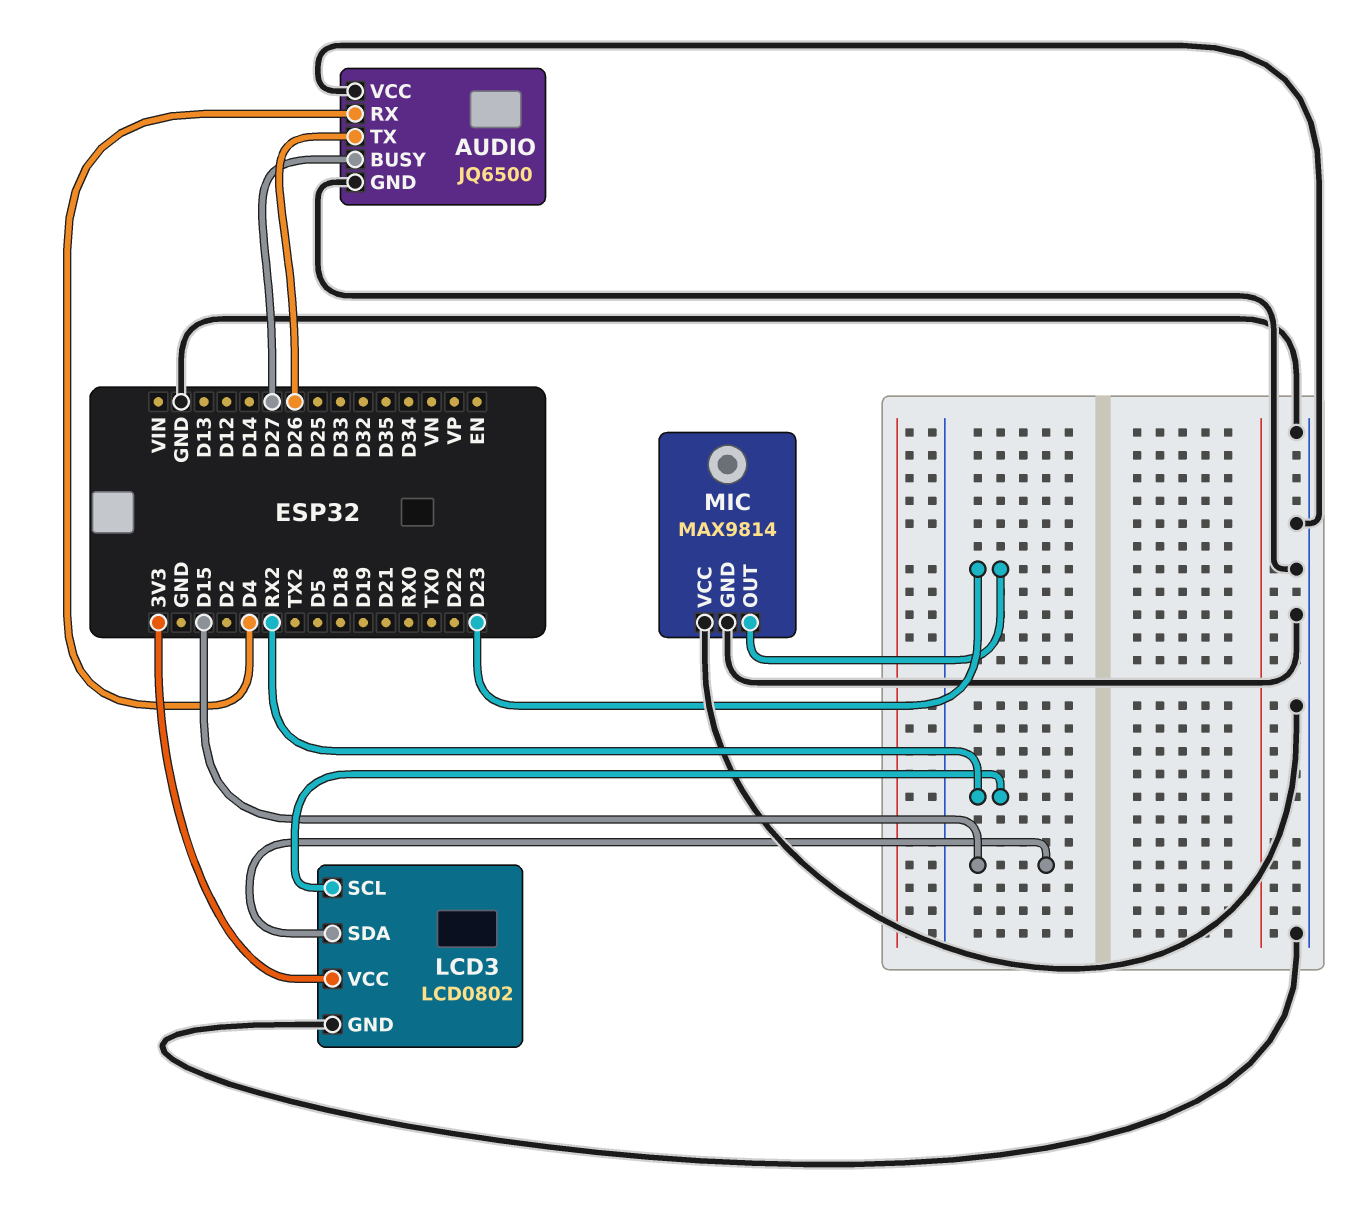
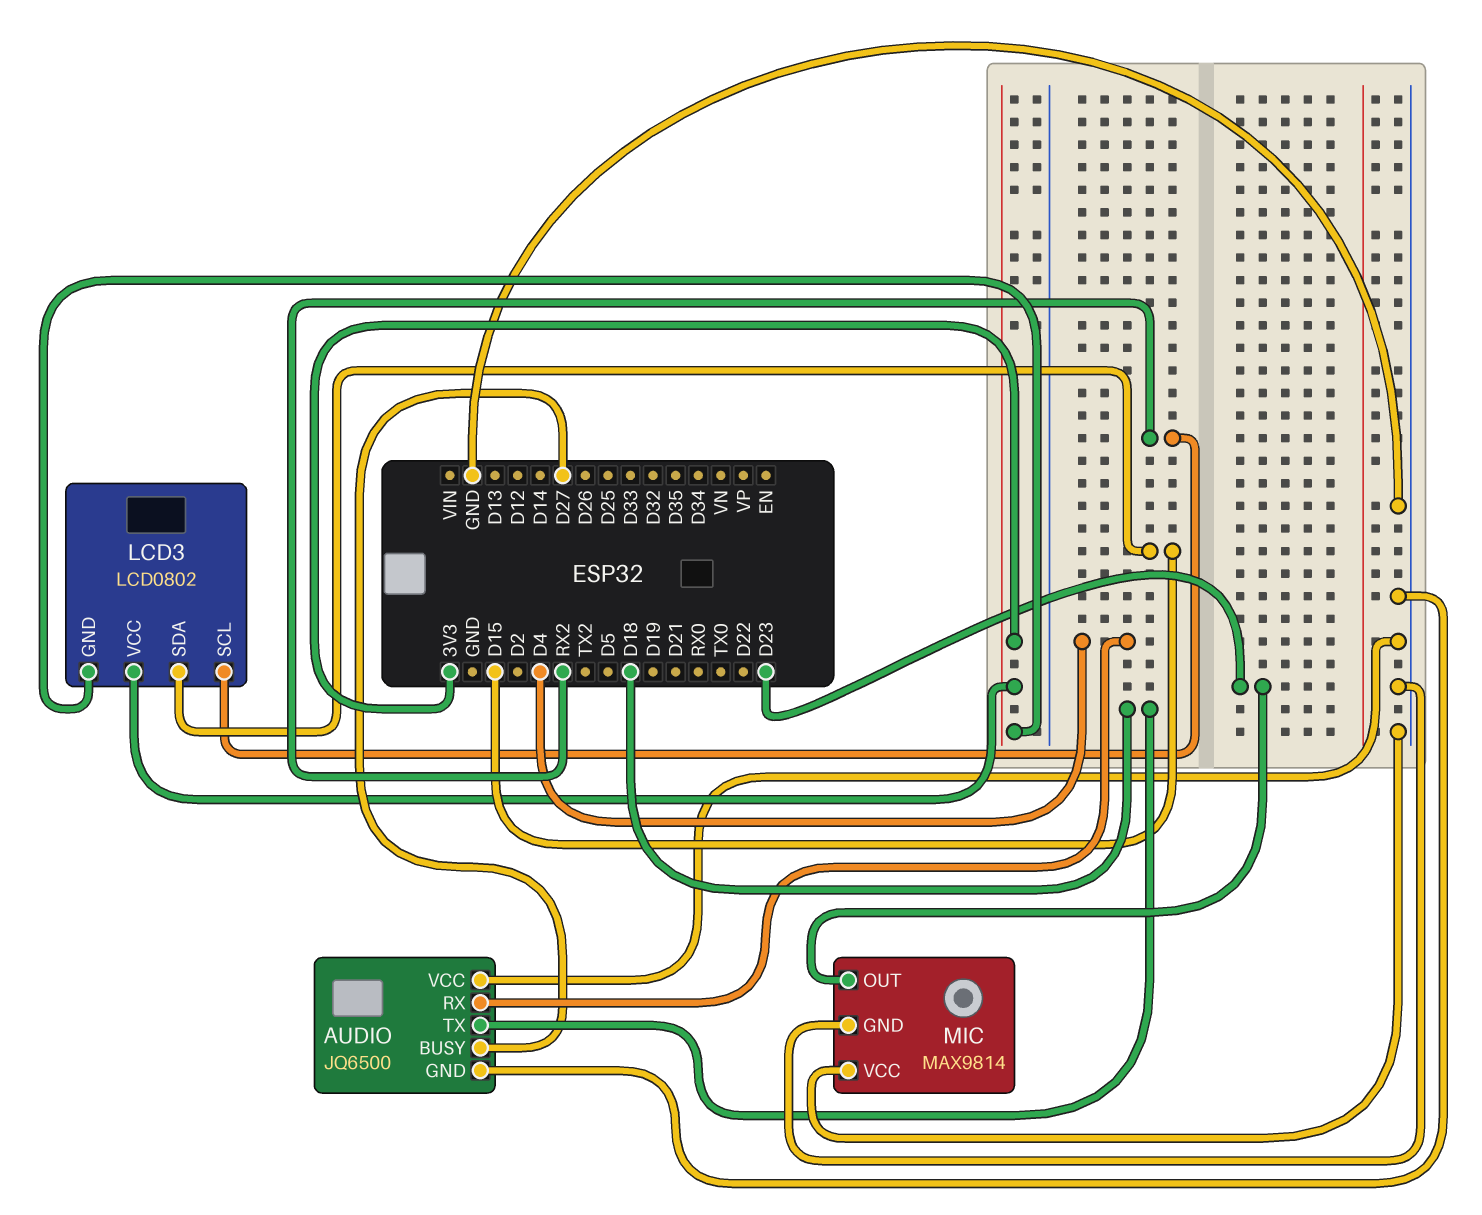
AUDIO pin TX: D26 -> D18
LCD3 pin GND: GND -> 3V3

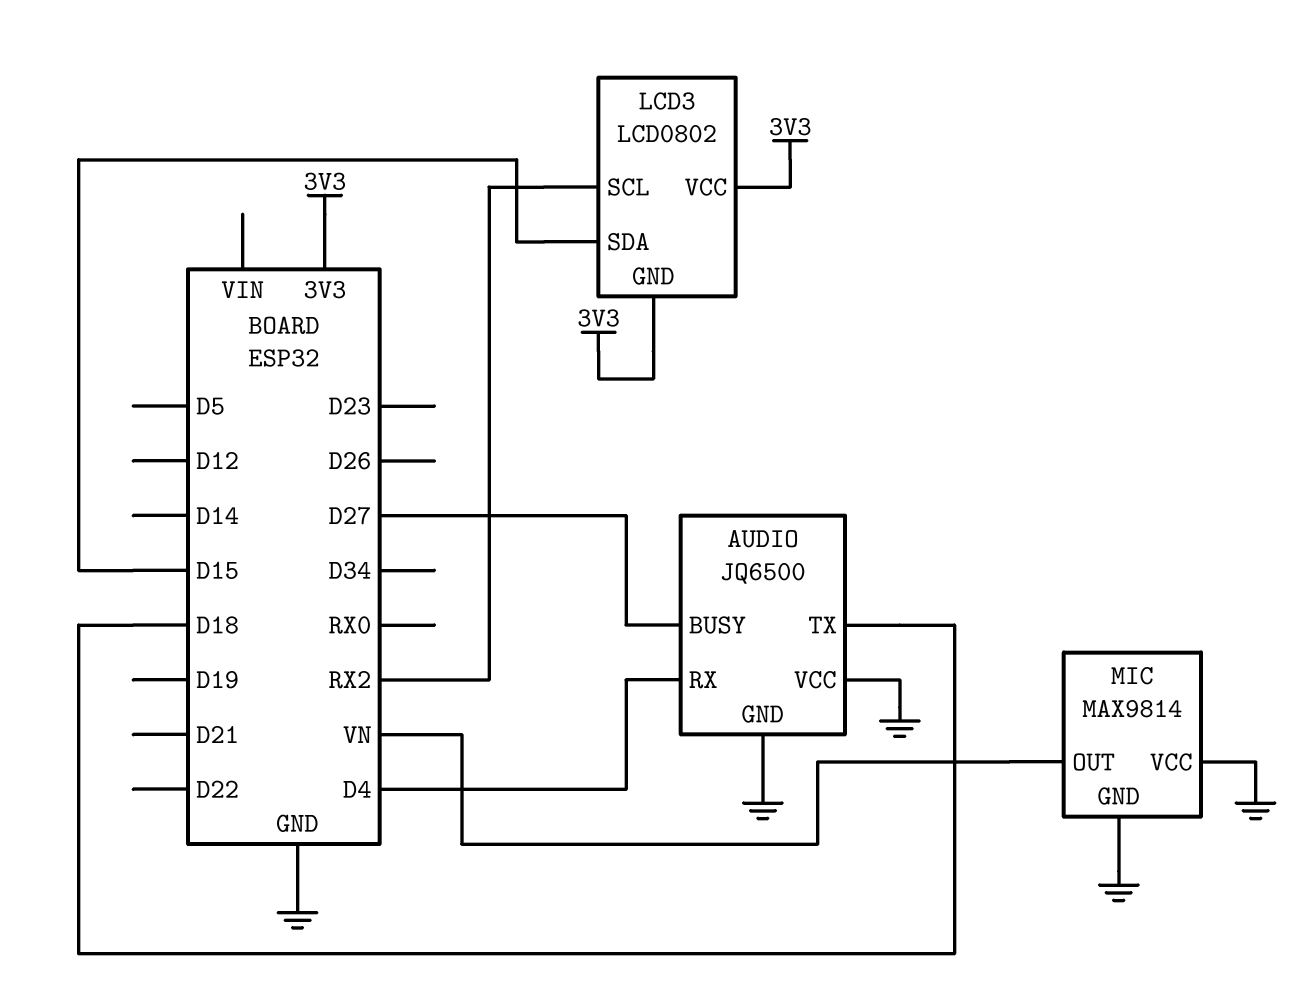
MIC pin OUT: D23 -> VN

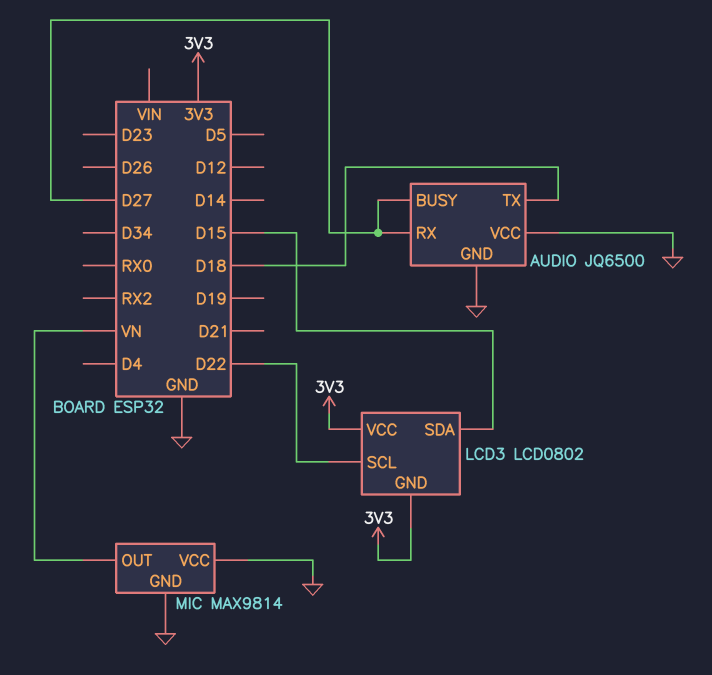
AUDIO pin RX: D4 -> D27
LCD3 pin SCL: RX2 -> D22

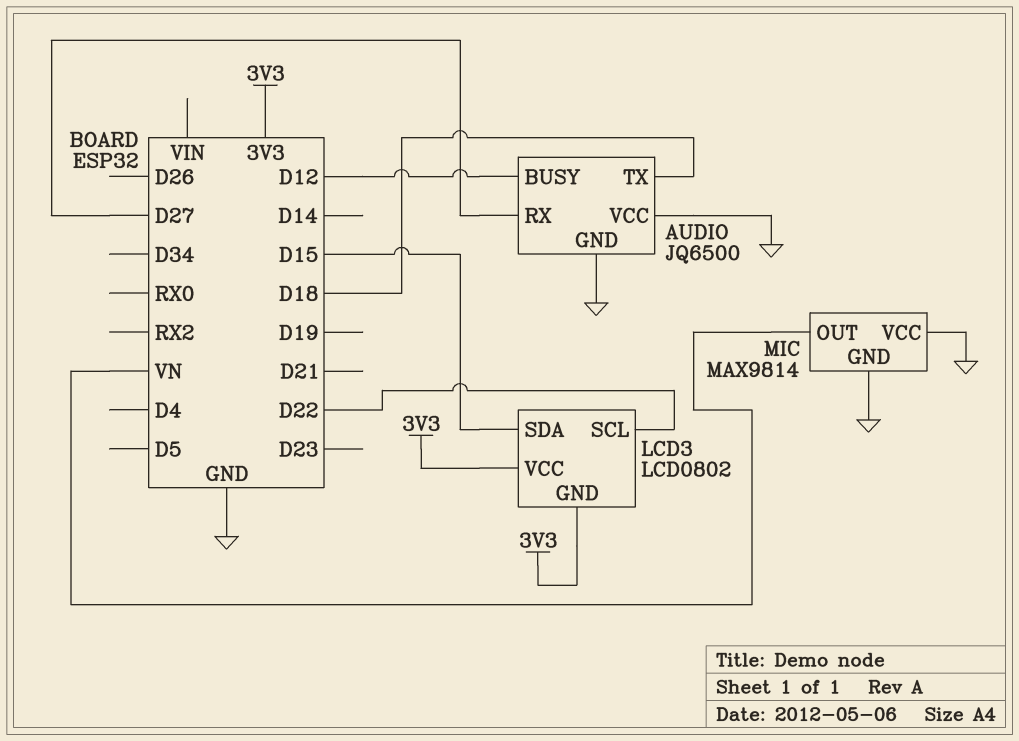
AUDIO pin BUSY: D27 -> D12

